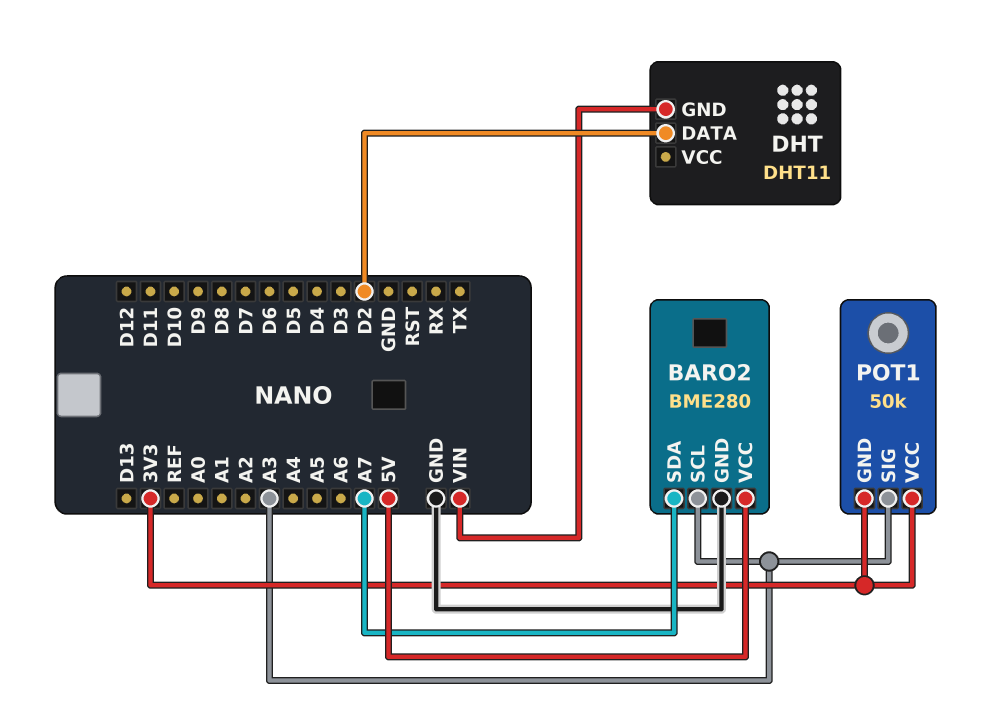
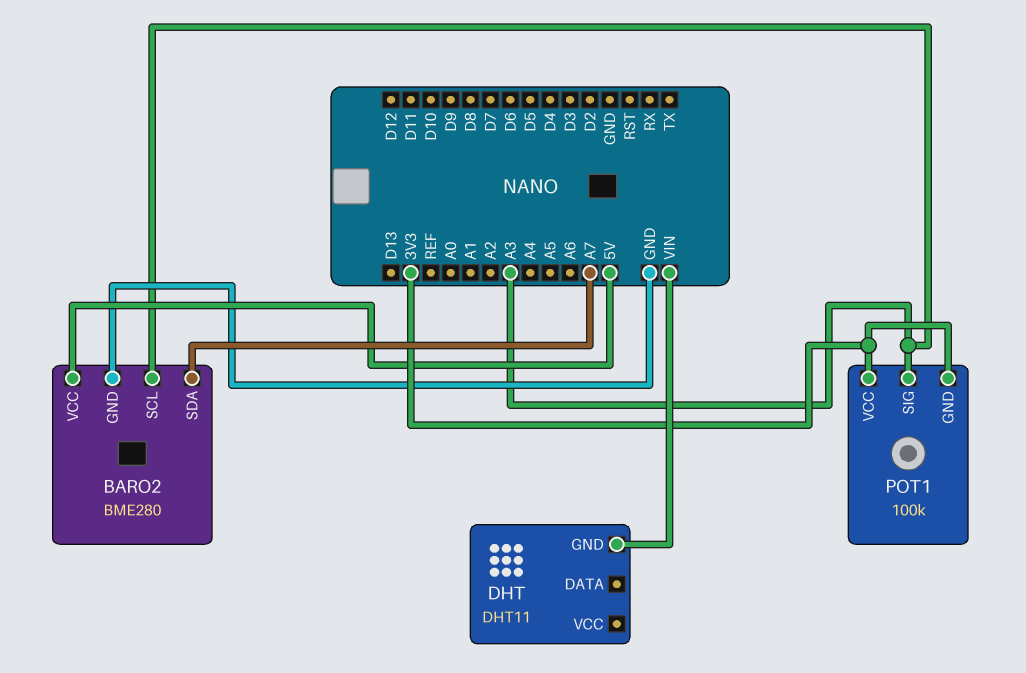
DHT pin DATA: D2 -> none
POT1: 50k -> 100k

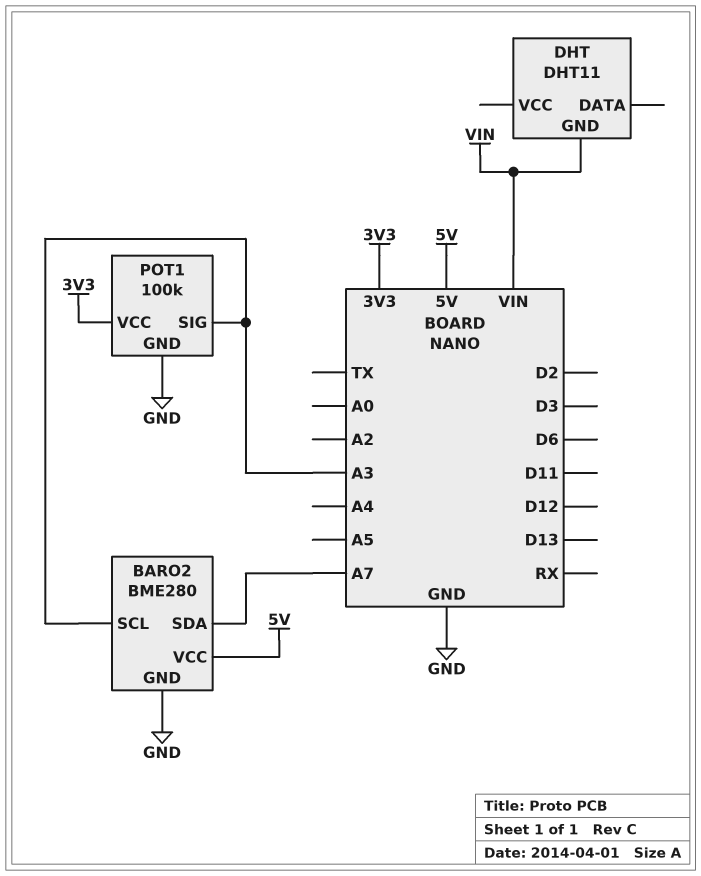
POT1 pin GND: 3V3 -> GND

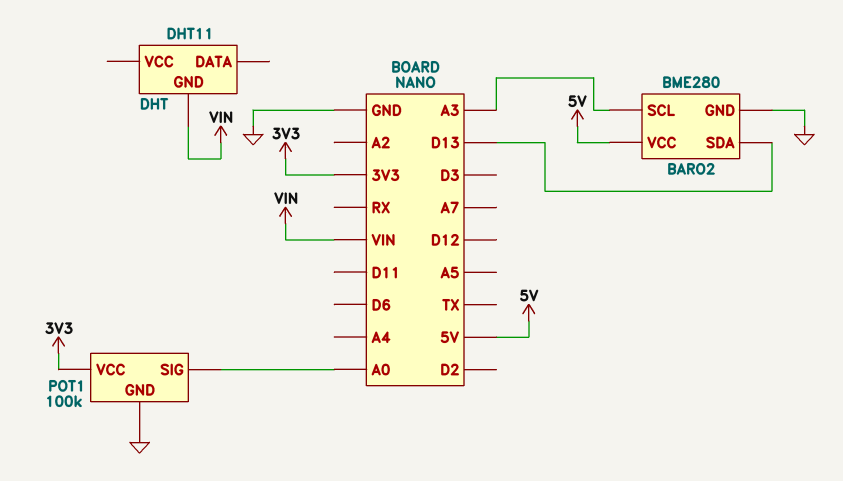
BARO2 pin SDA: A7 -> D13
POT1 pin SIG: A3 -> A0

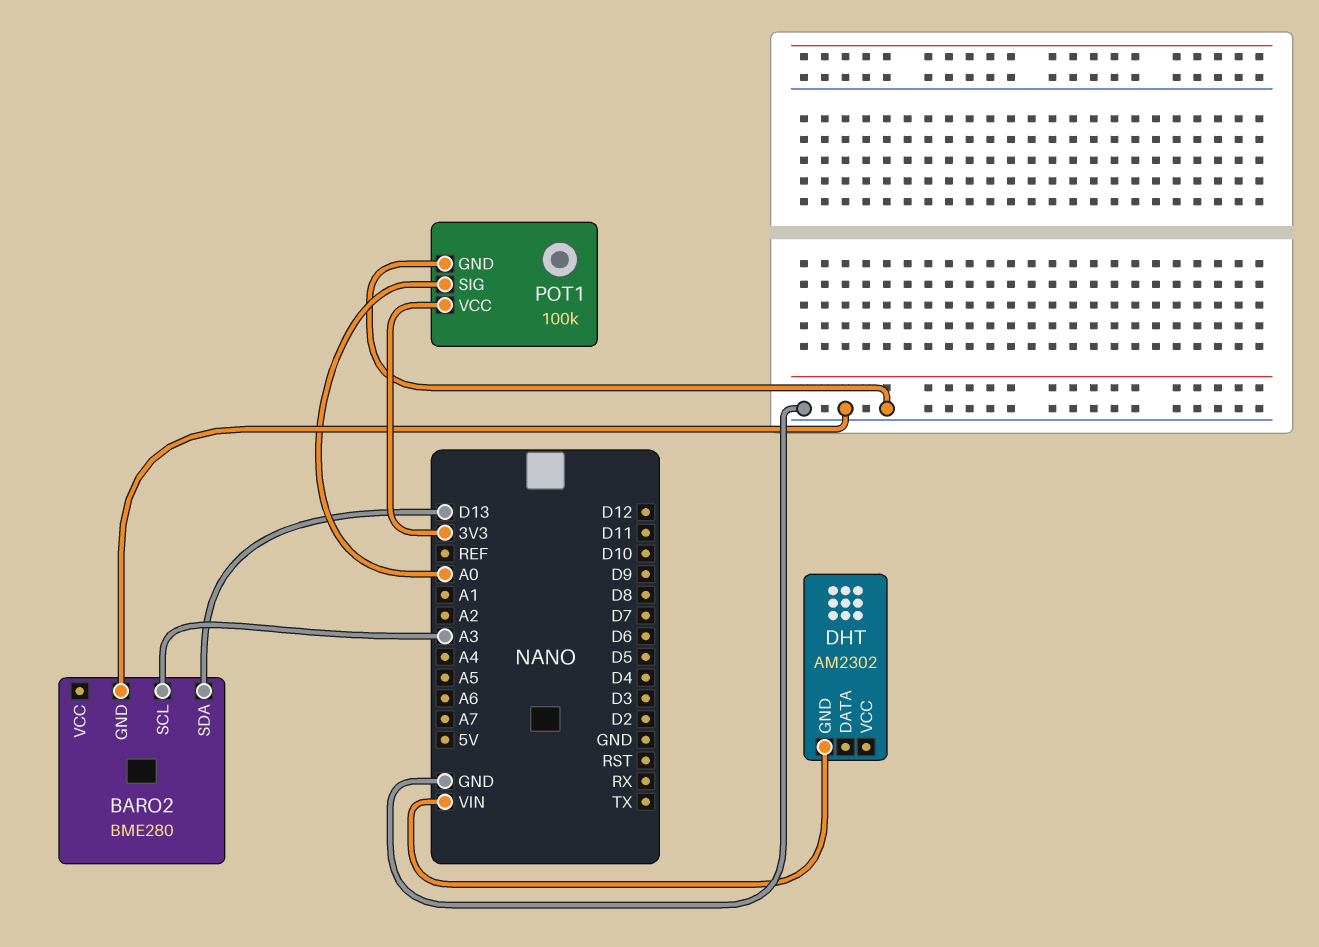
BARO2 pin VCC: 5V -> none
DHT: DHT11 -> AM2302

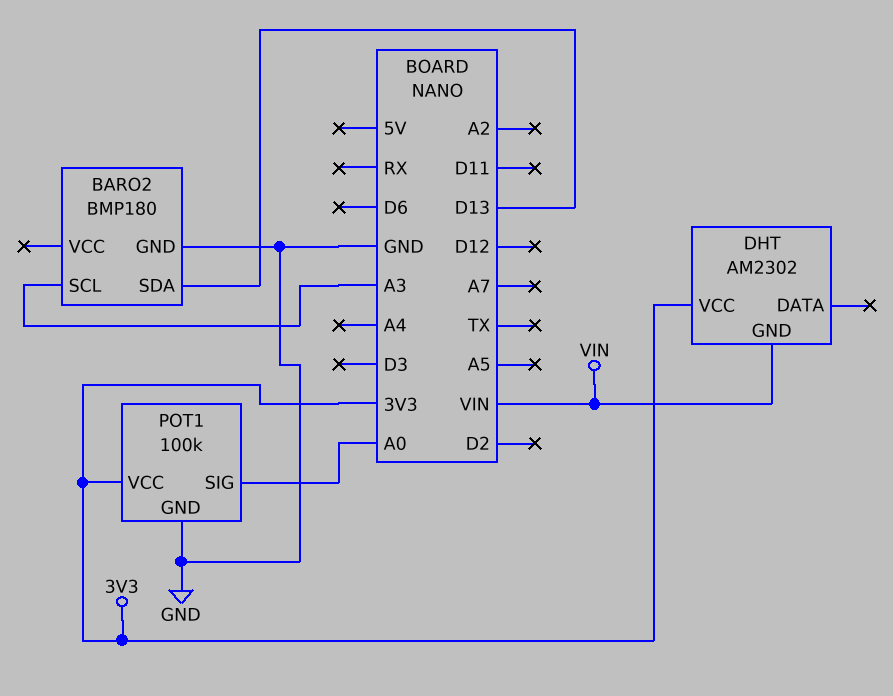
BARO2: BME280 -> BMP180
DHT pin VCC: none -> 3V3

